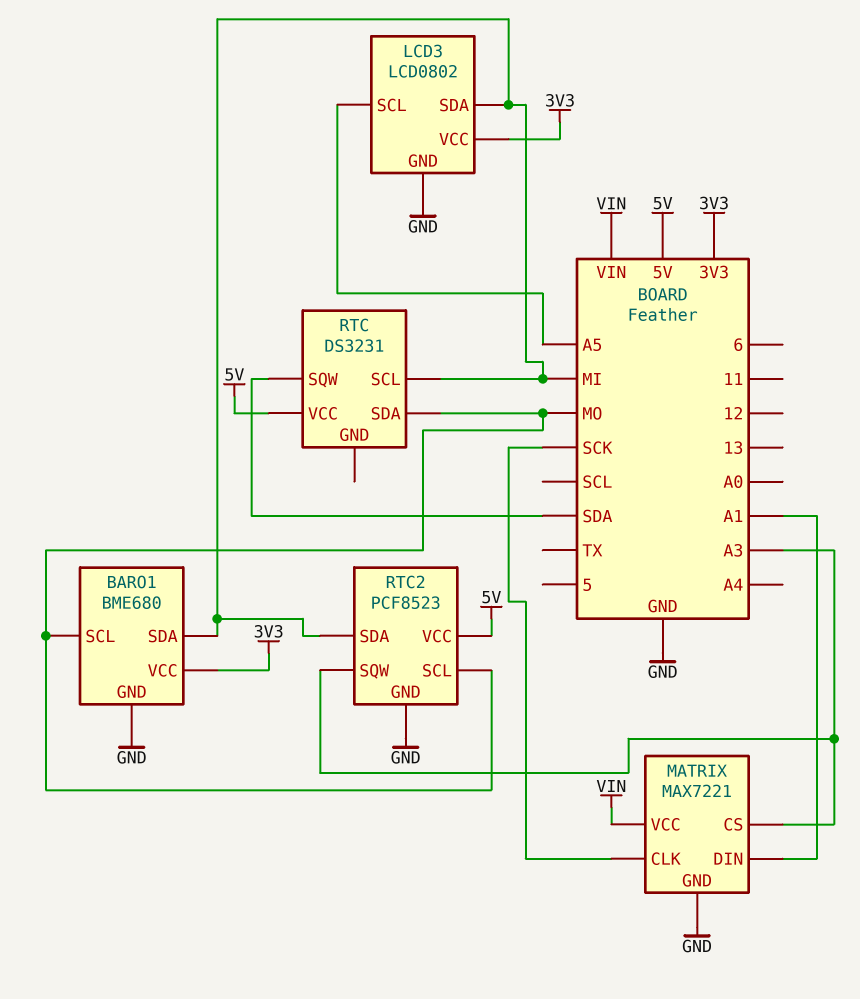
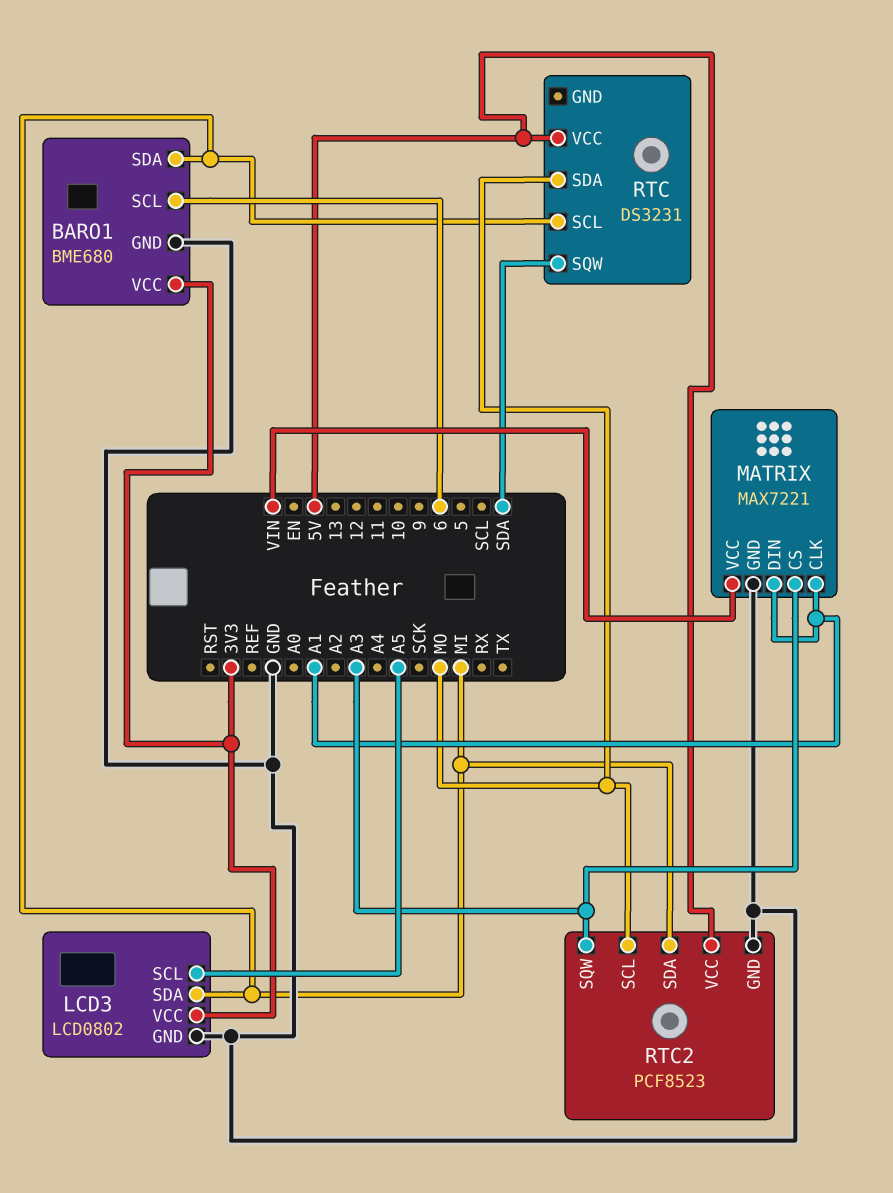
BARO1 pin SCL: MO -> 6
MATRIX pin CLK: SCK -> A1

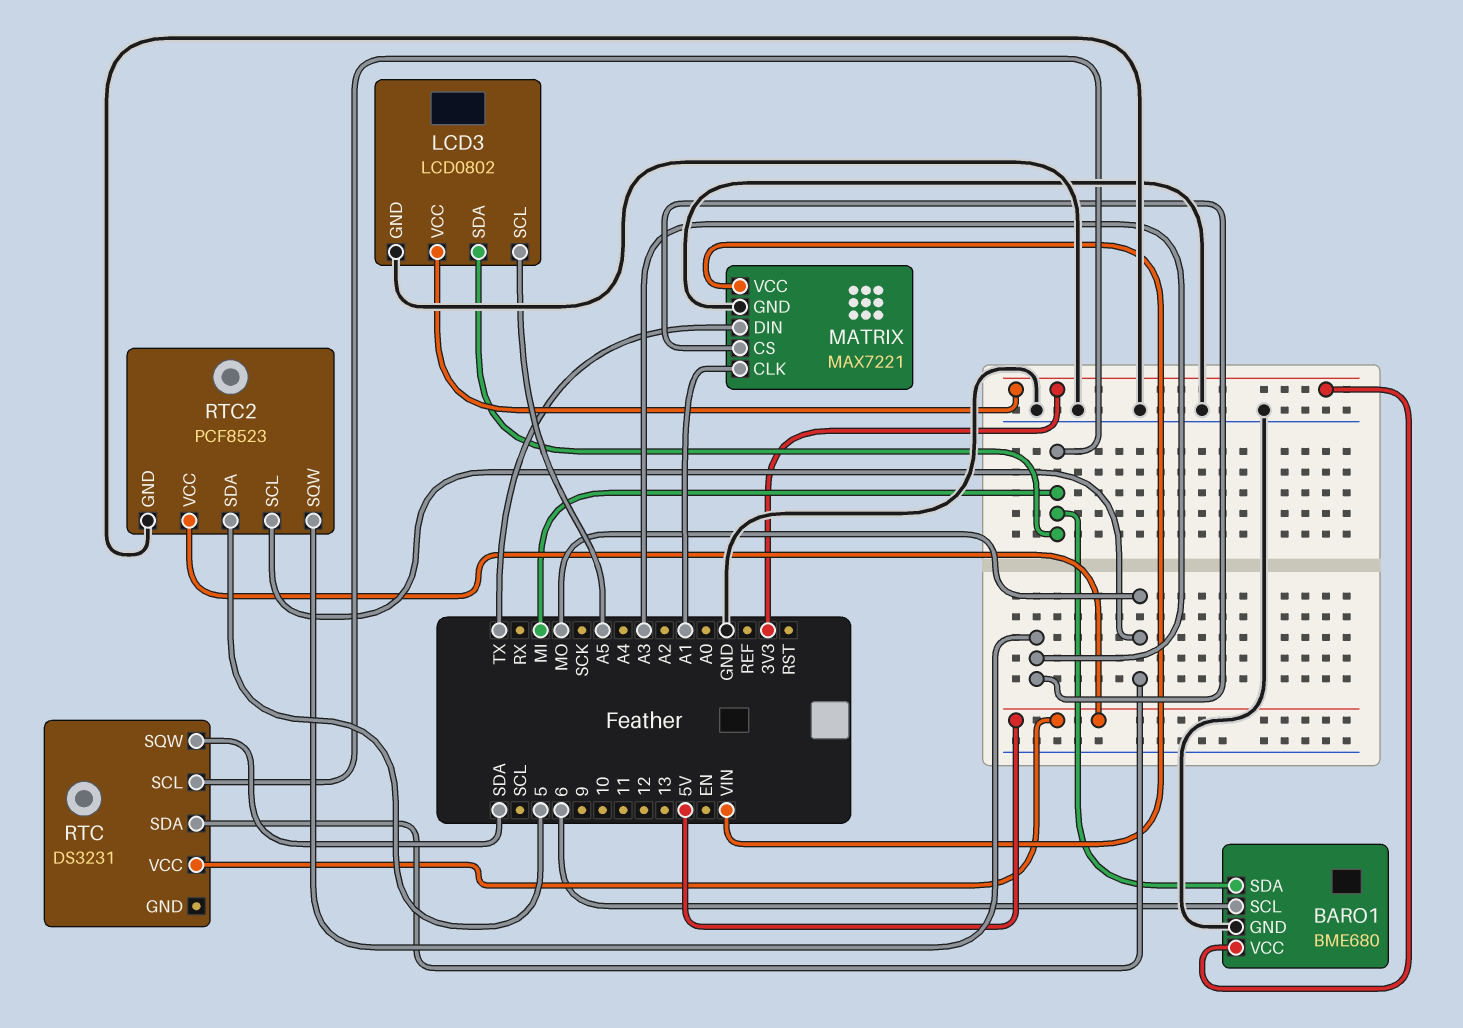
MATRIX pin DIN: A1 -> TX
RTC2 pin SDA: MI -> 5

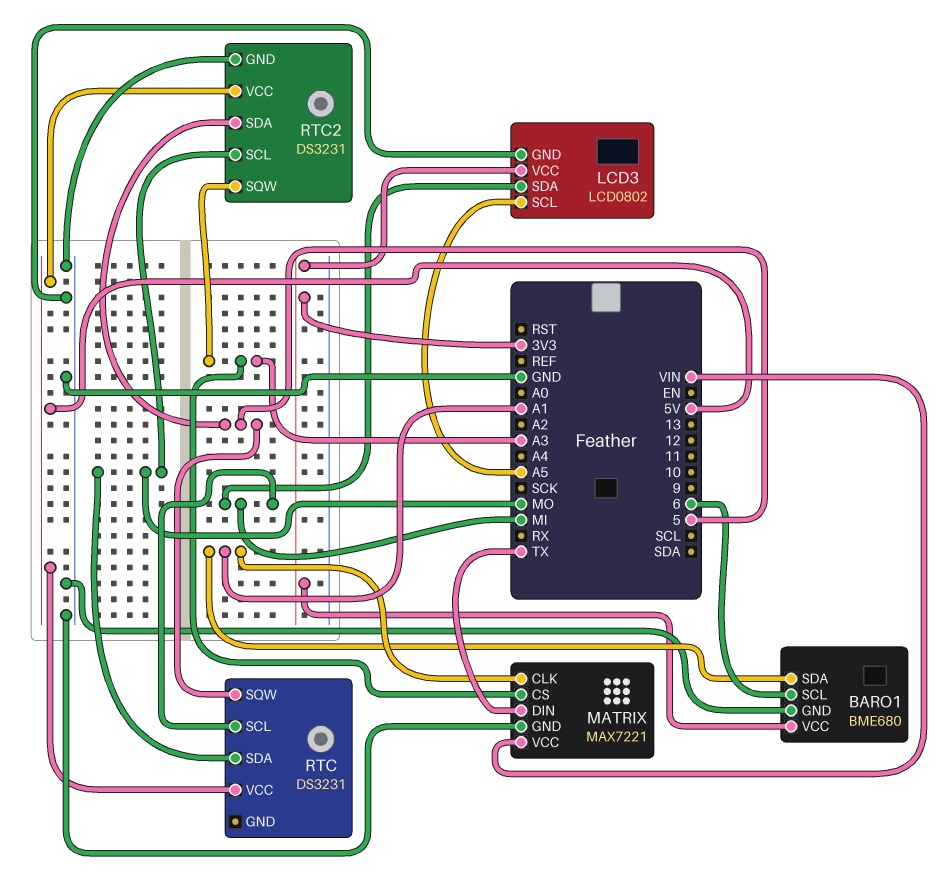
BARO1 pin SDA: MI -> A1
RTC pin SQW: SDA -> 5
RTC2: PCF8523 -> DS3231

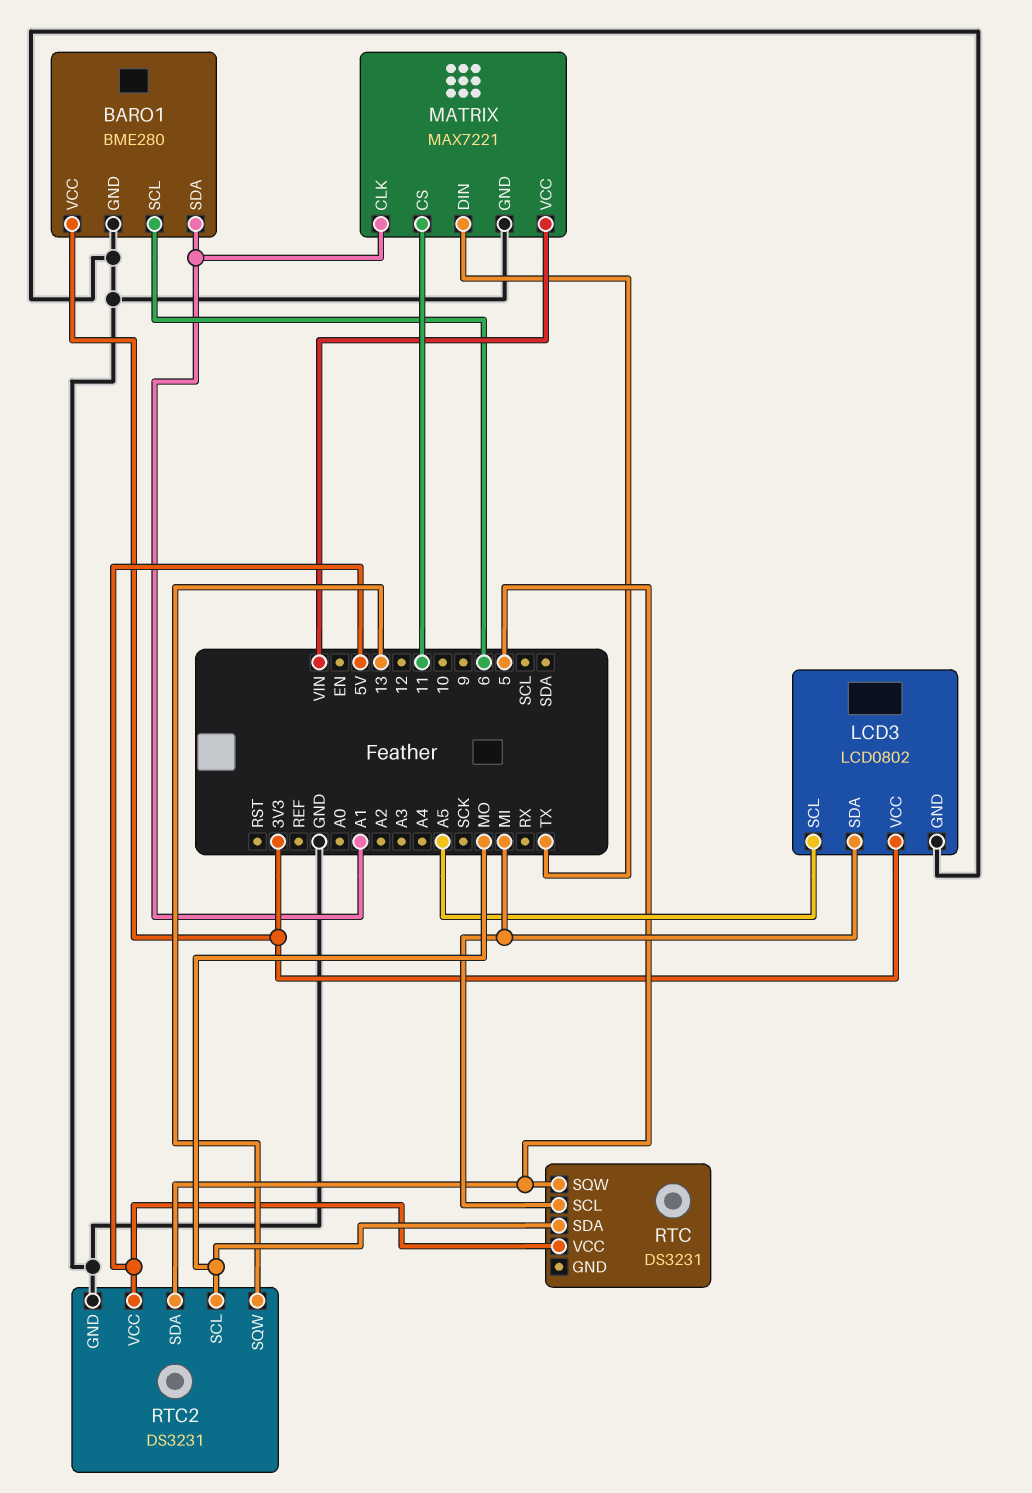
BARO1: BME680 -> BME280
MATRIX pin CS: A3 -> 11
RTC2 pin SQW: A3 -> 13

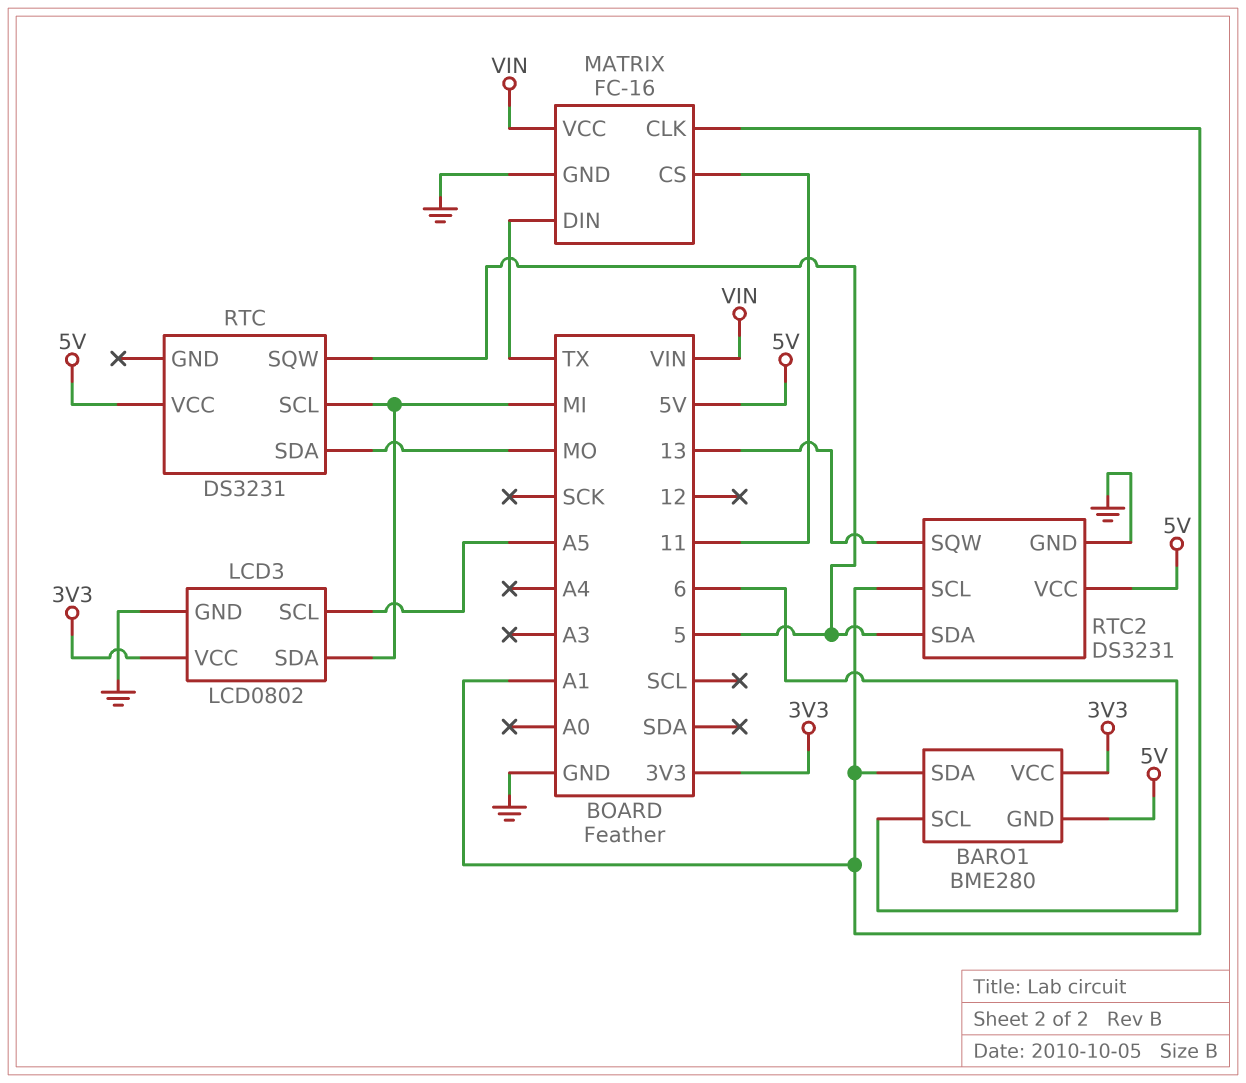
BARO1 pin GND: GND -> 5V
MATRIX: MAX7221 -> FC-16
RTC2 pin SCL: MO -> A1

